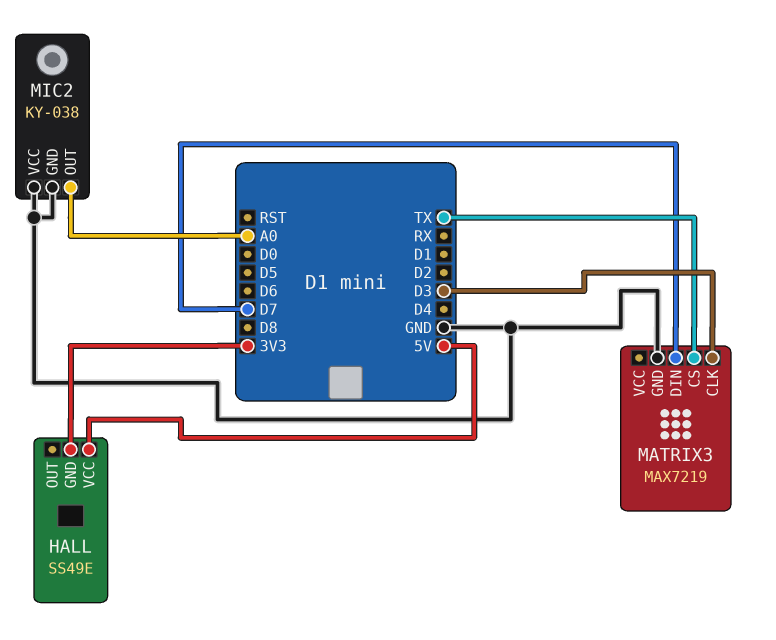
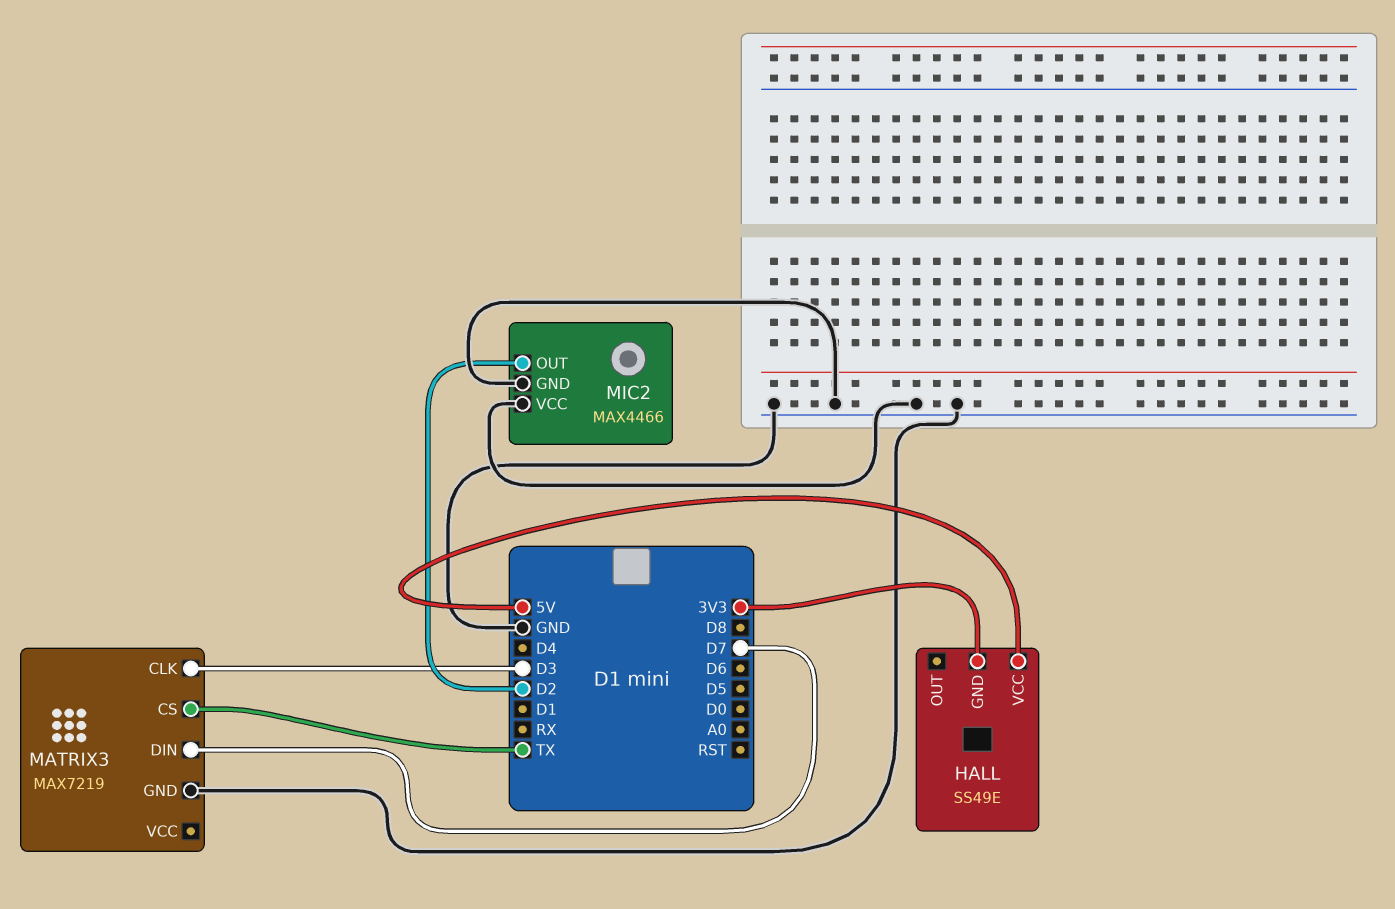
MIC2: KY-038 -> MAX4466
MIC2 pin OUT: A0 -> D2

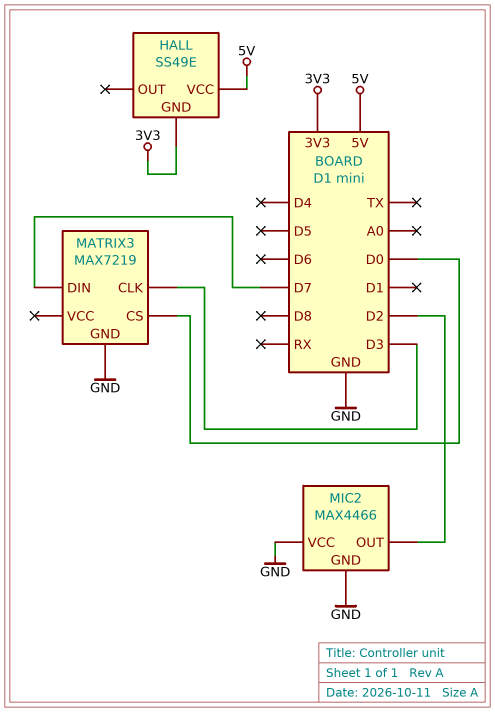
MATRIX3 pin CS: TX -> D0

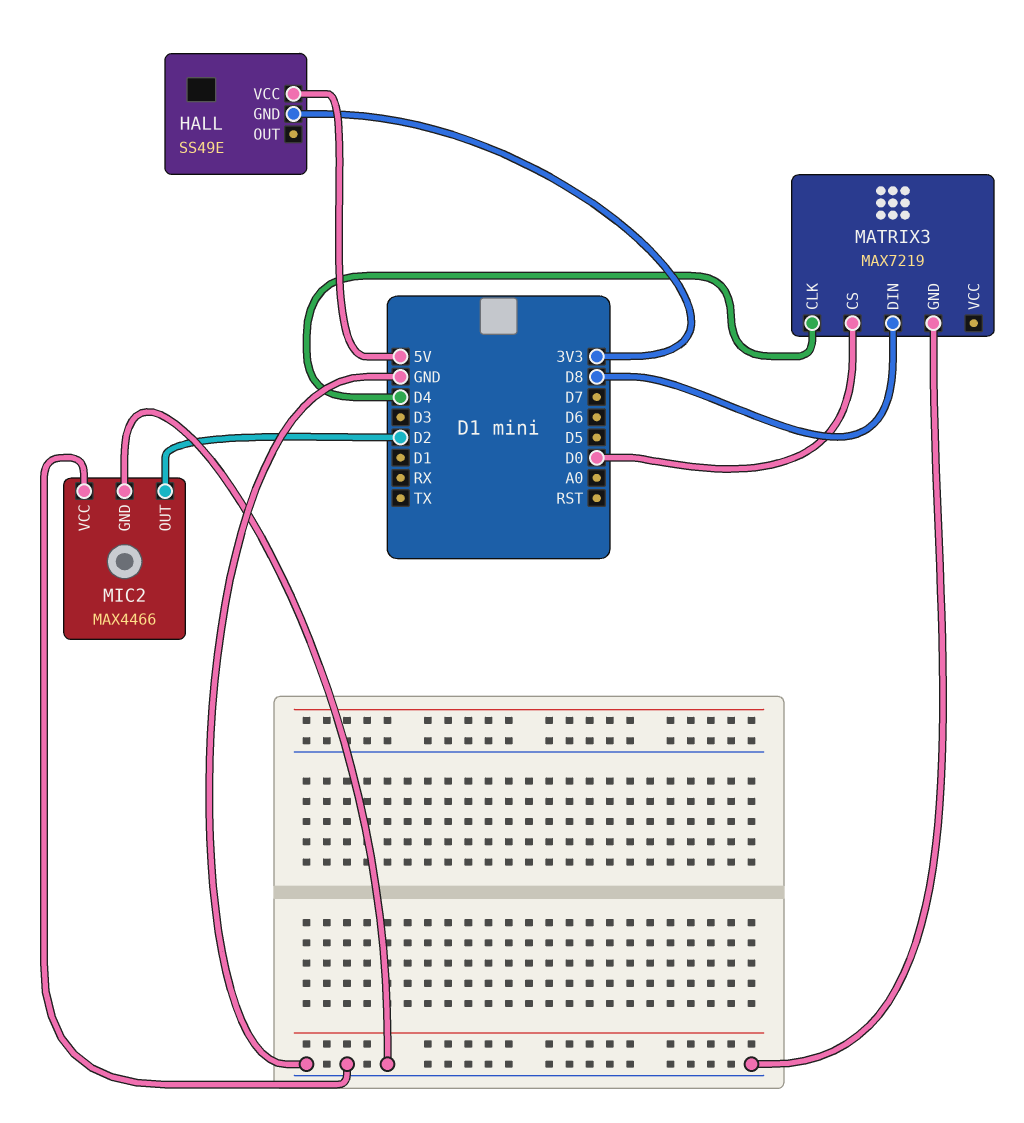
MATRIX3 pin CLK: D3 -> D4
MATRIX3 pin DIN: D7 -> D8

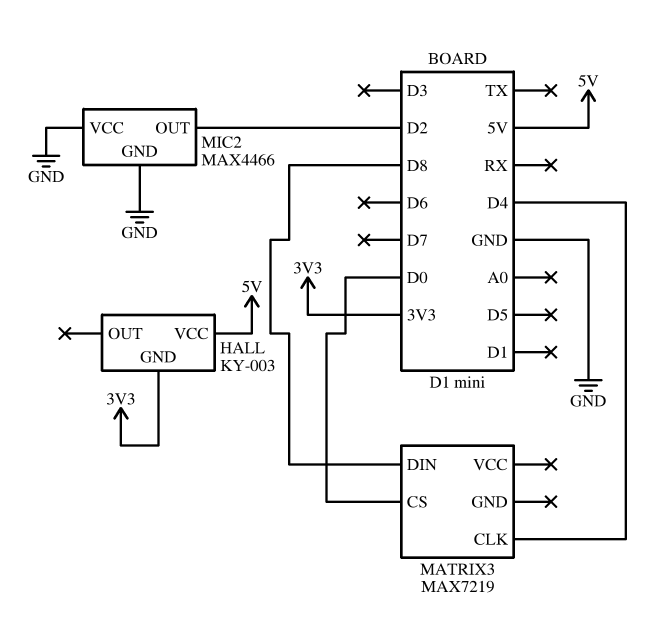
HALL: SS49E -> KY-003
MATRIX3 pin GND: GND -> none

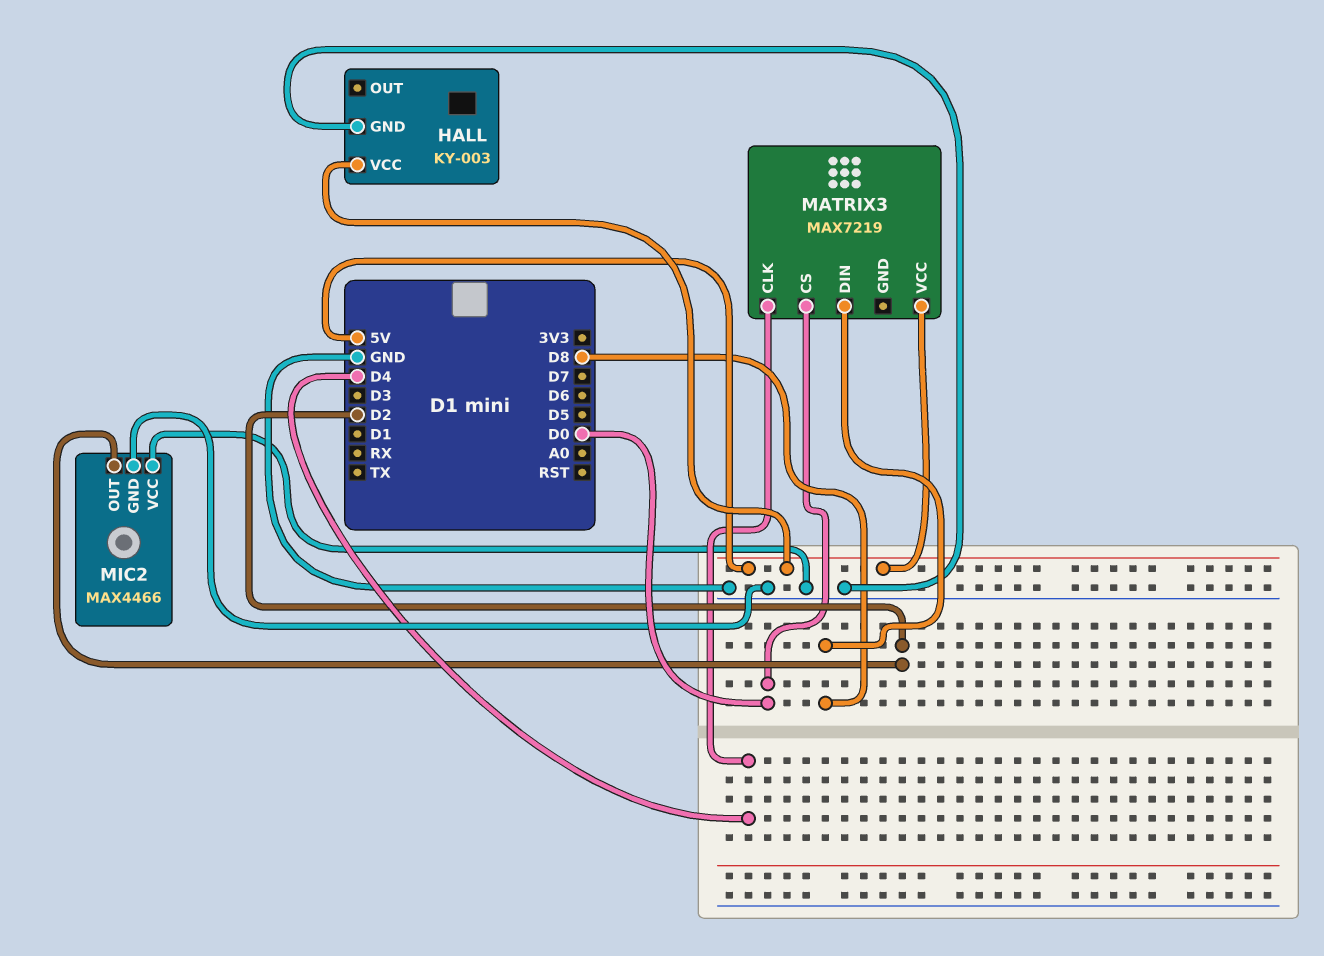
HALL pin GND: 3V3 -> GND
MATRIX3 pin VCC: none -> 5V

